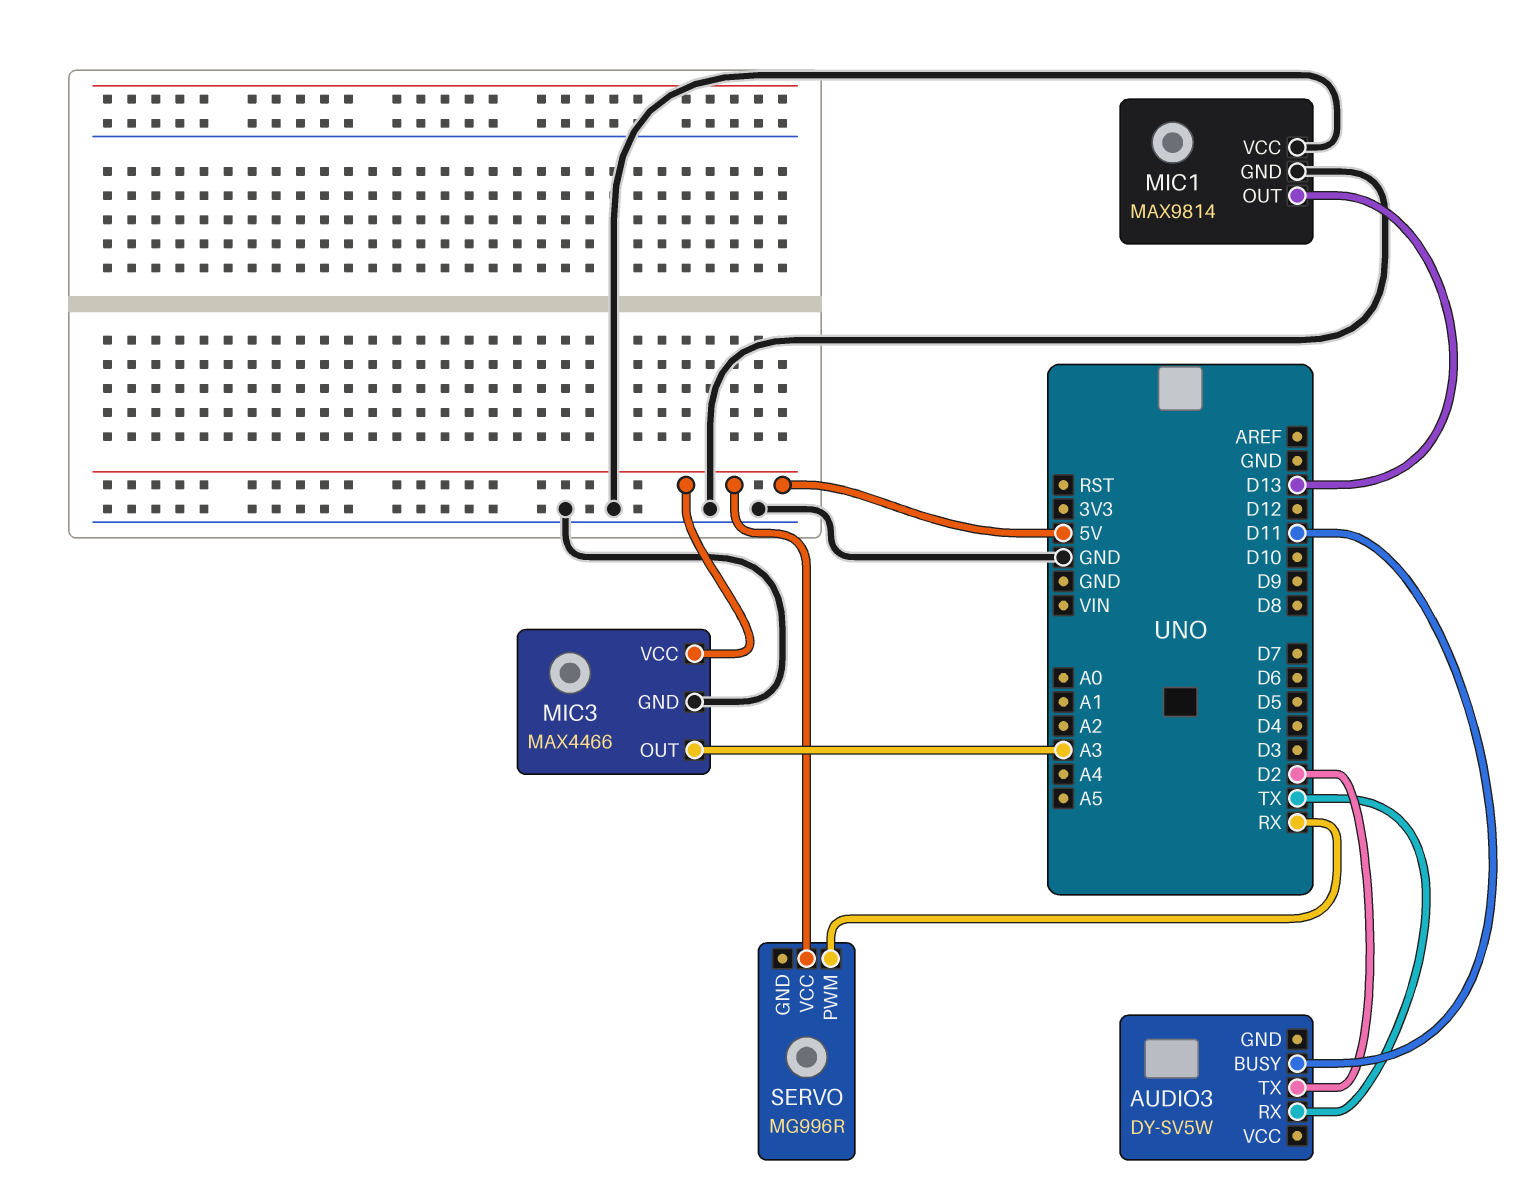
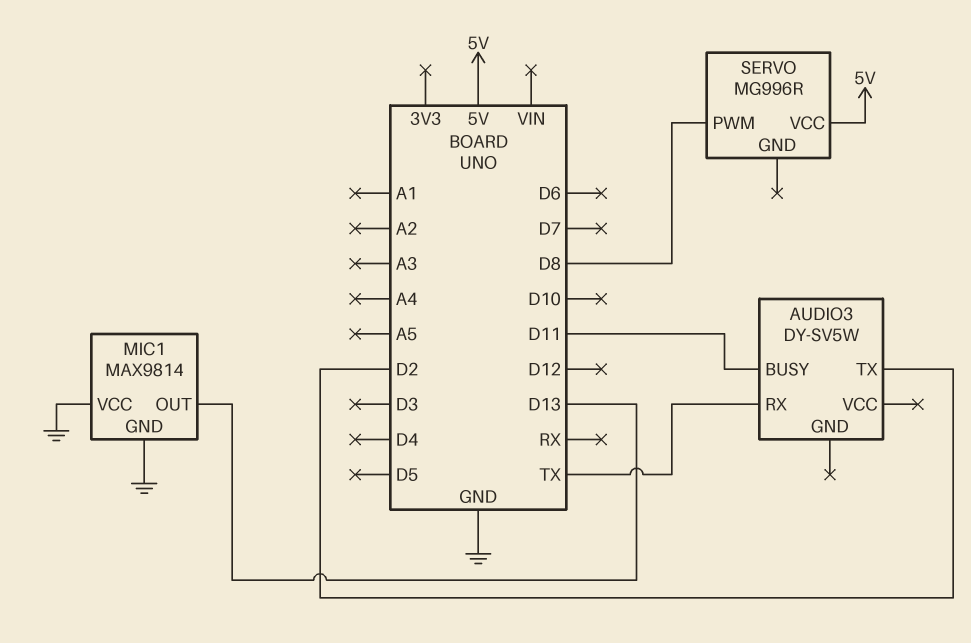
MIC3: MAX4466 -> none
MIC3 pin GND: GND -> none
MIC3 pin OUT: A3 -> none
MIC3 pin VCC: 5V -> none
SERVO pin PWM: RX -> D8

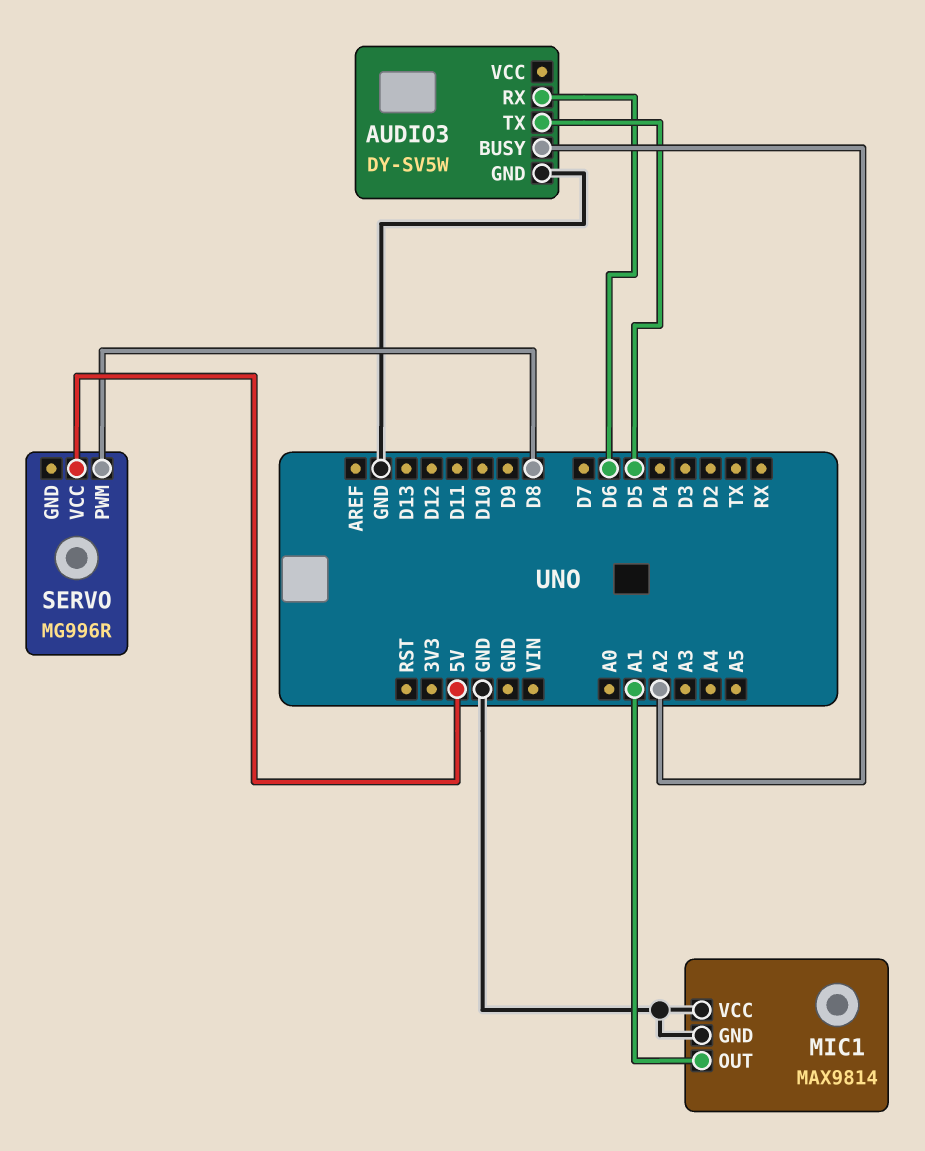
AUDIO3 pin BUSY: D11 -> A2
AUDIO3 pin GND: none -> GND
AUDIO3 pin RX: TX -> D6
AUDIO3 pin TX: D2 -> D5
MIC1 pin OUT: D13 -> A1

